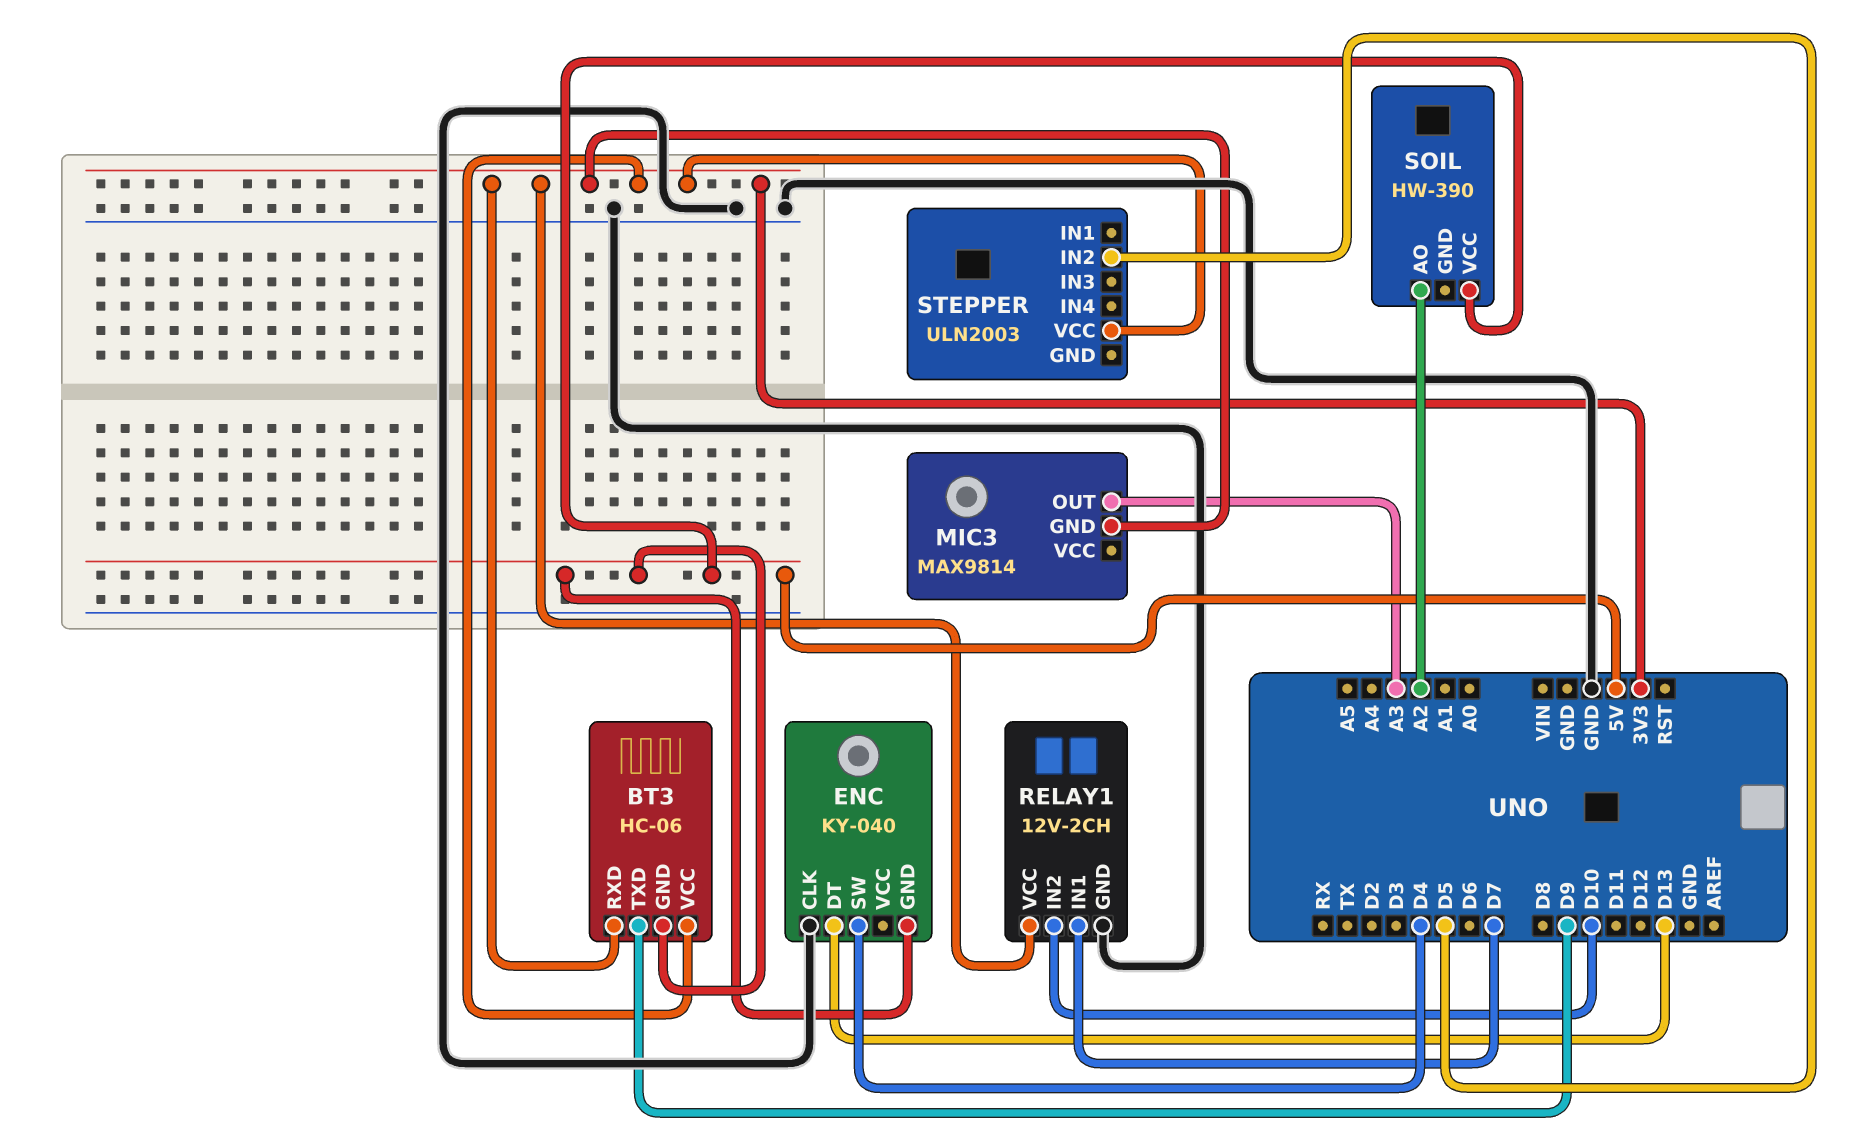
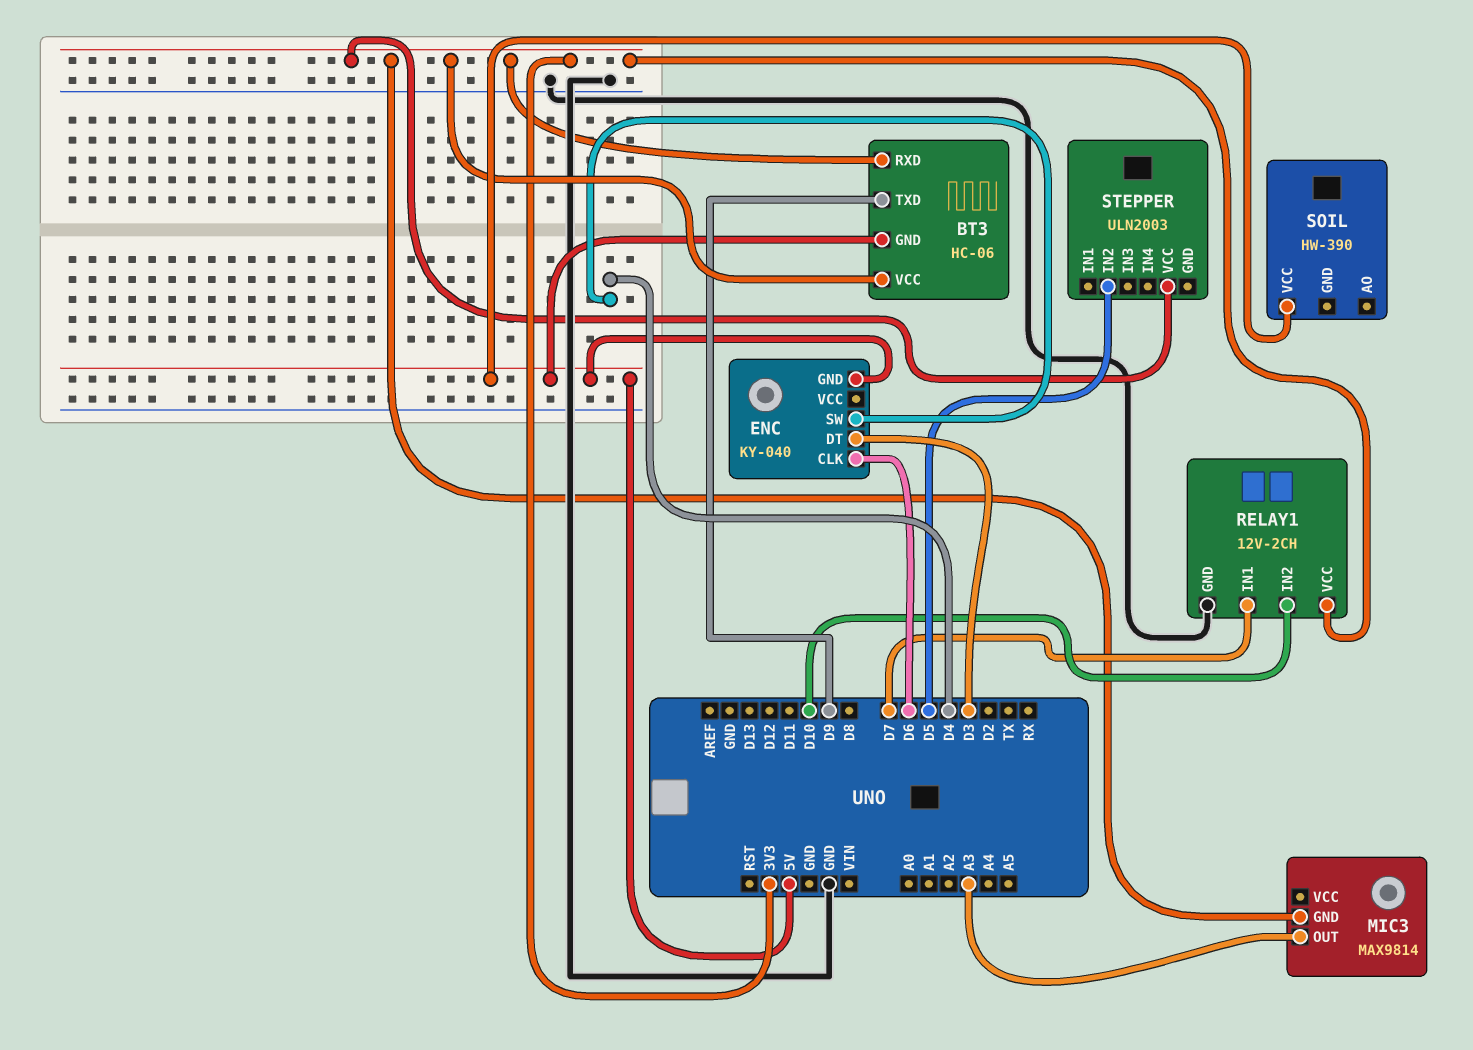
ENC pin CLK: GND -> D6
ENC pin DT: D13 -> D3
SOIL pin AO: A2 -> none

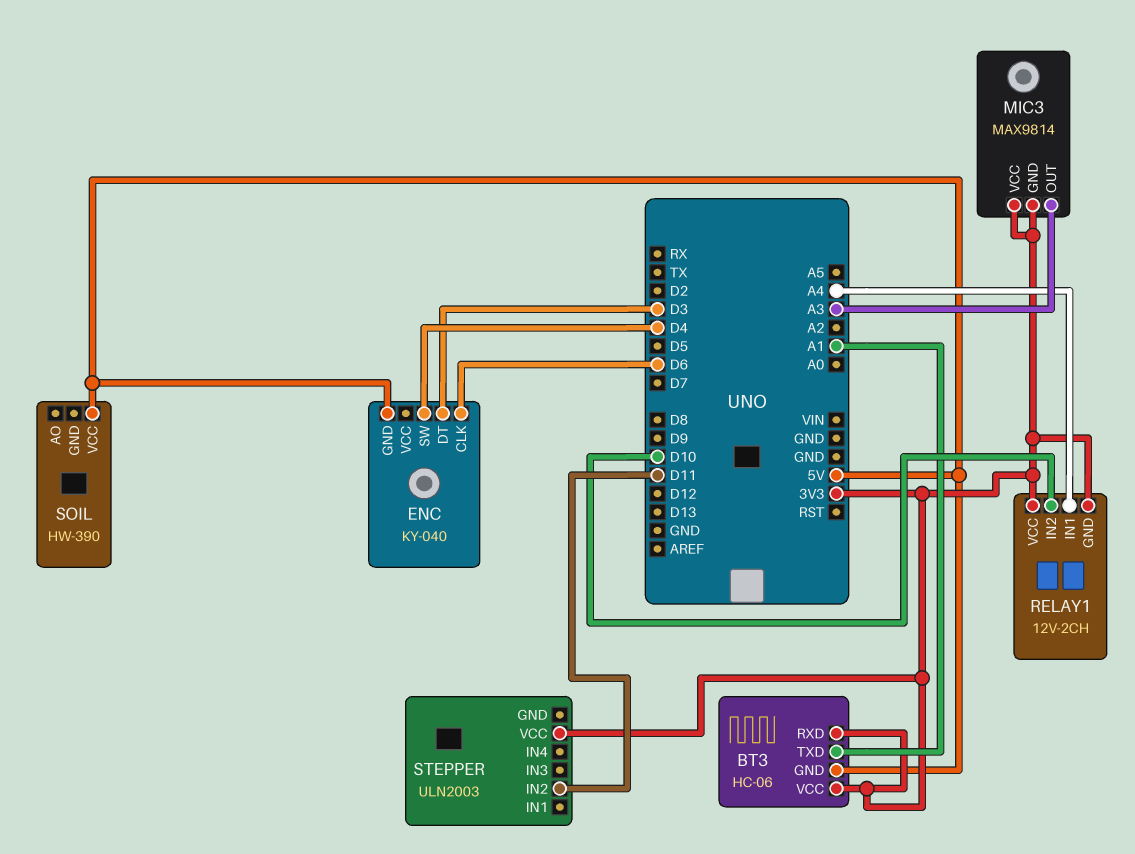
BT3 pin TXD: D9 -> A1
MIC3 pin VCC: none -> 3V3
RELAY1 pin GND: GND -> 3V3
RELAY1 pin IN1: D7 -> A4
STEPPER pin IN2: D5 -> D11

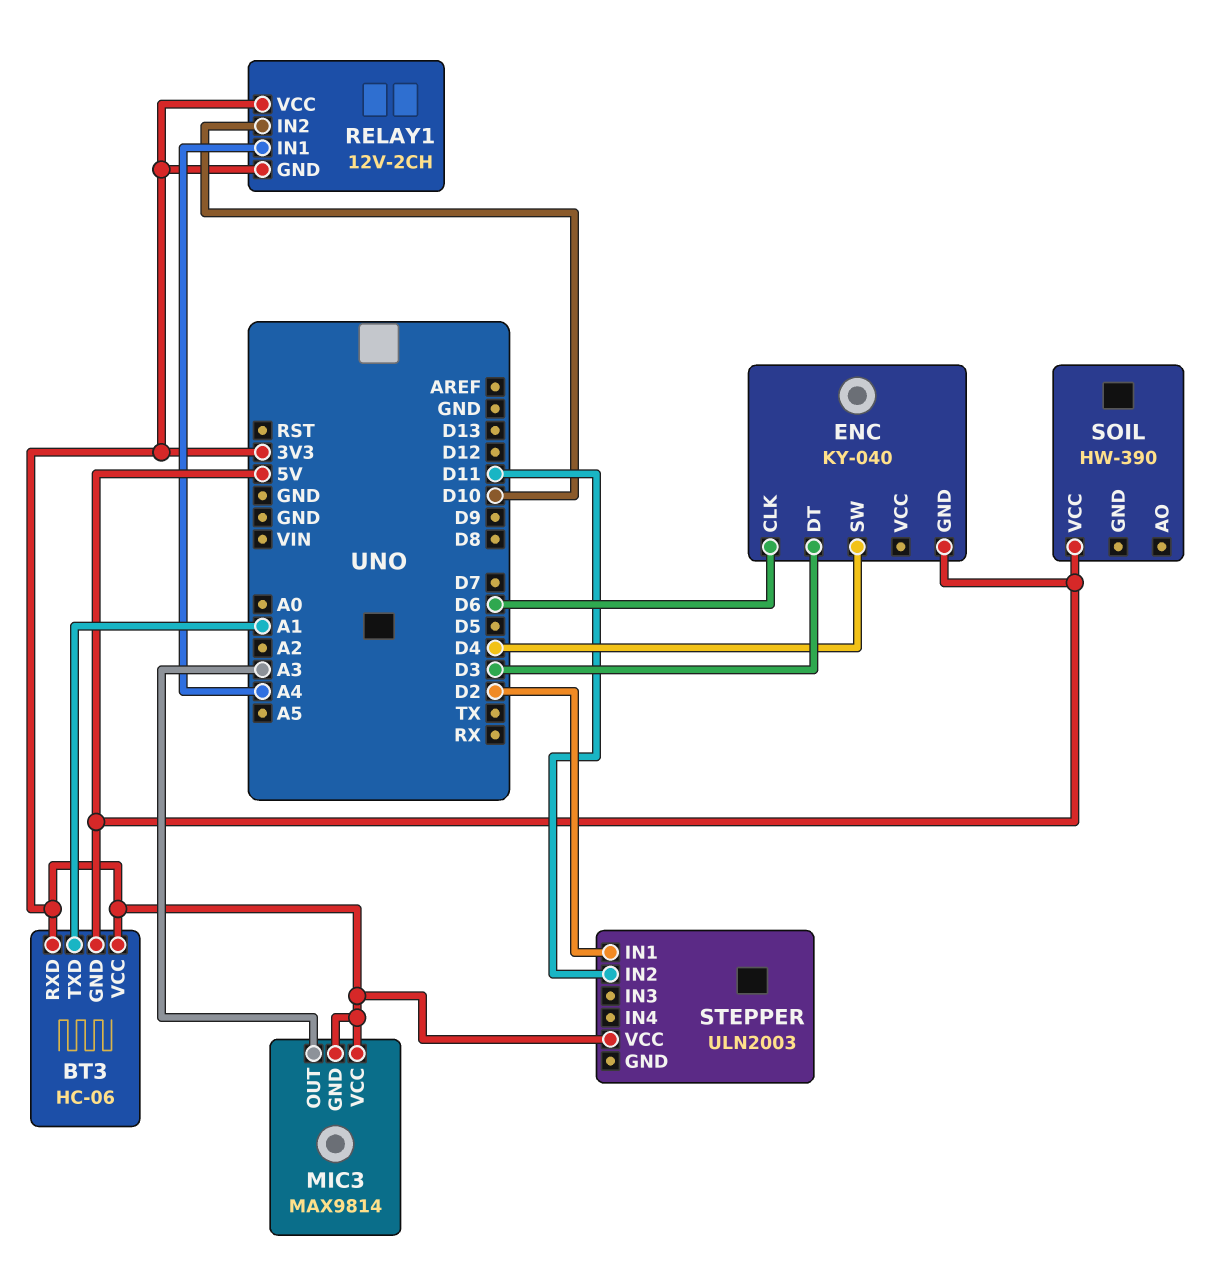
STEPPER pin IN1: none -> D2

